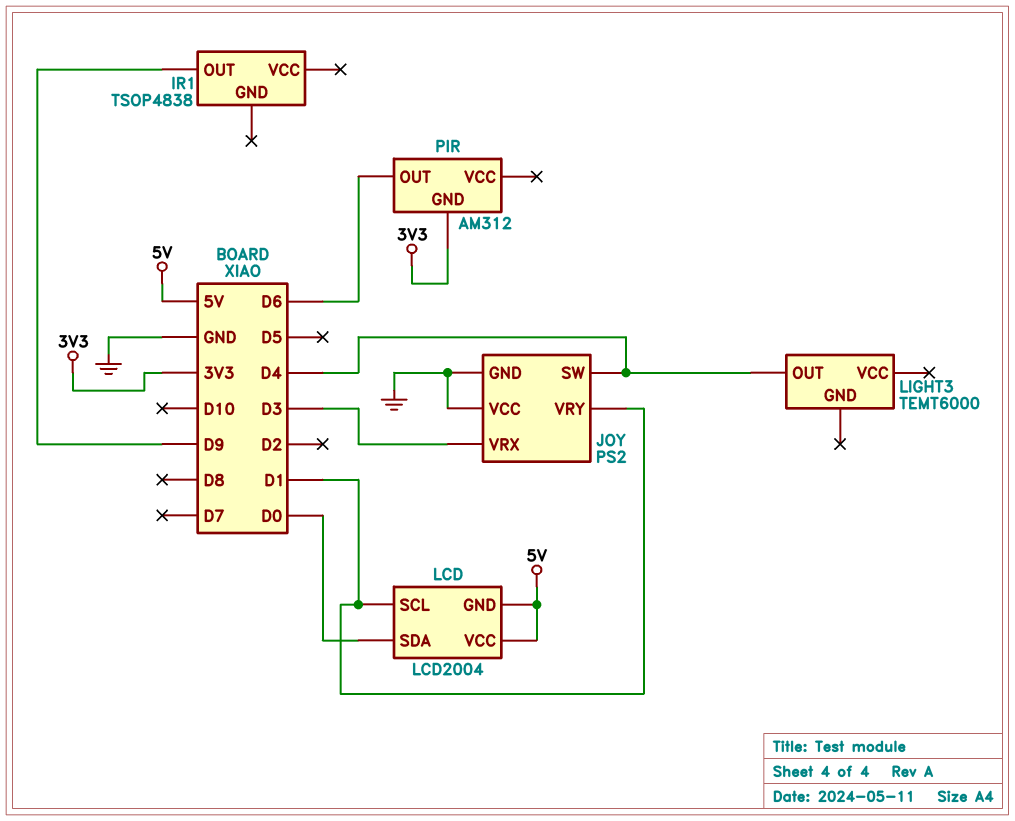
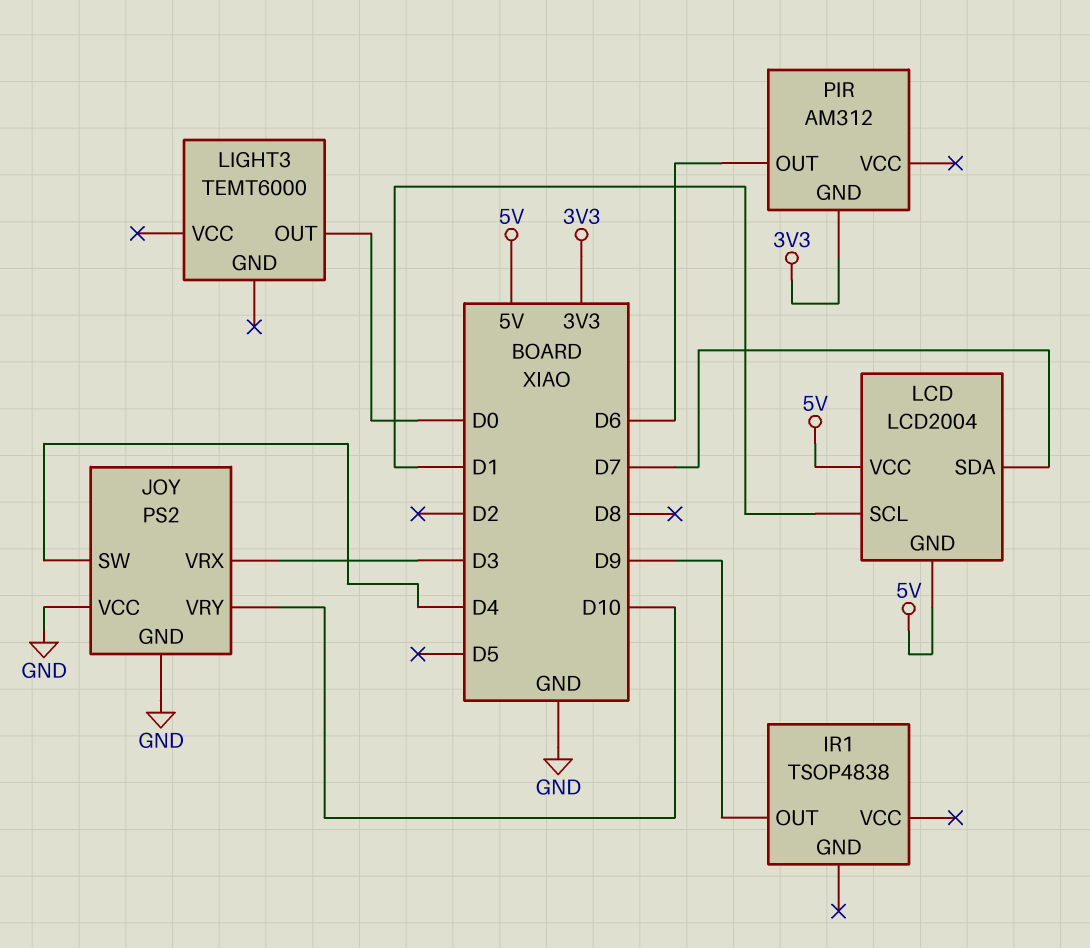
JOY pin VRY: D1 -> D10
LCD pin SDA: D0 -> D7
LIGHT3 pin OUT: D4 -> D0

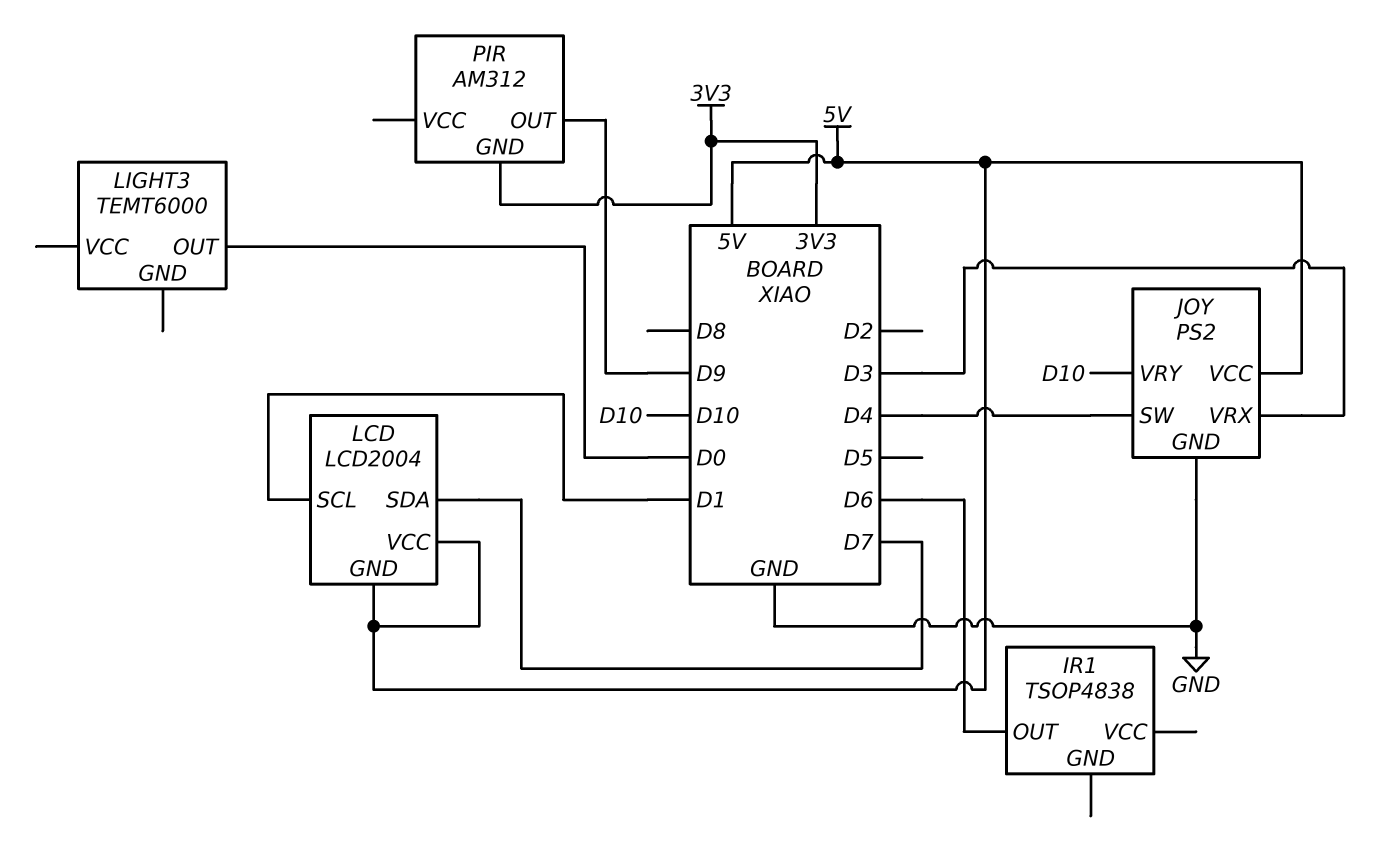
IR1 pin OUT: D9 -> D6
JOY pin VCC: GND -> 5V
PIR pin OUT: D6 -> D9

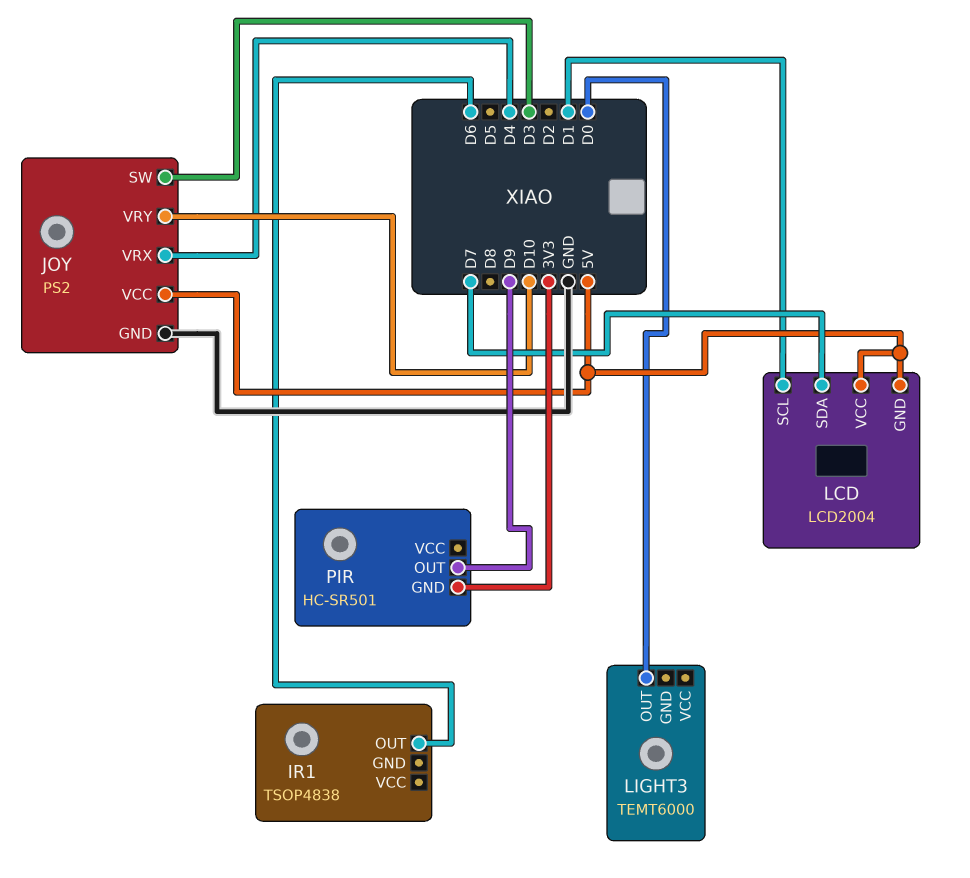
JOY pin SW: D4 -> D3
JOY pin VRX: D3 -> D4
PIR: AM312 -> HC-SR501

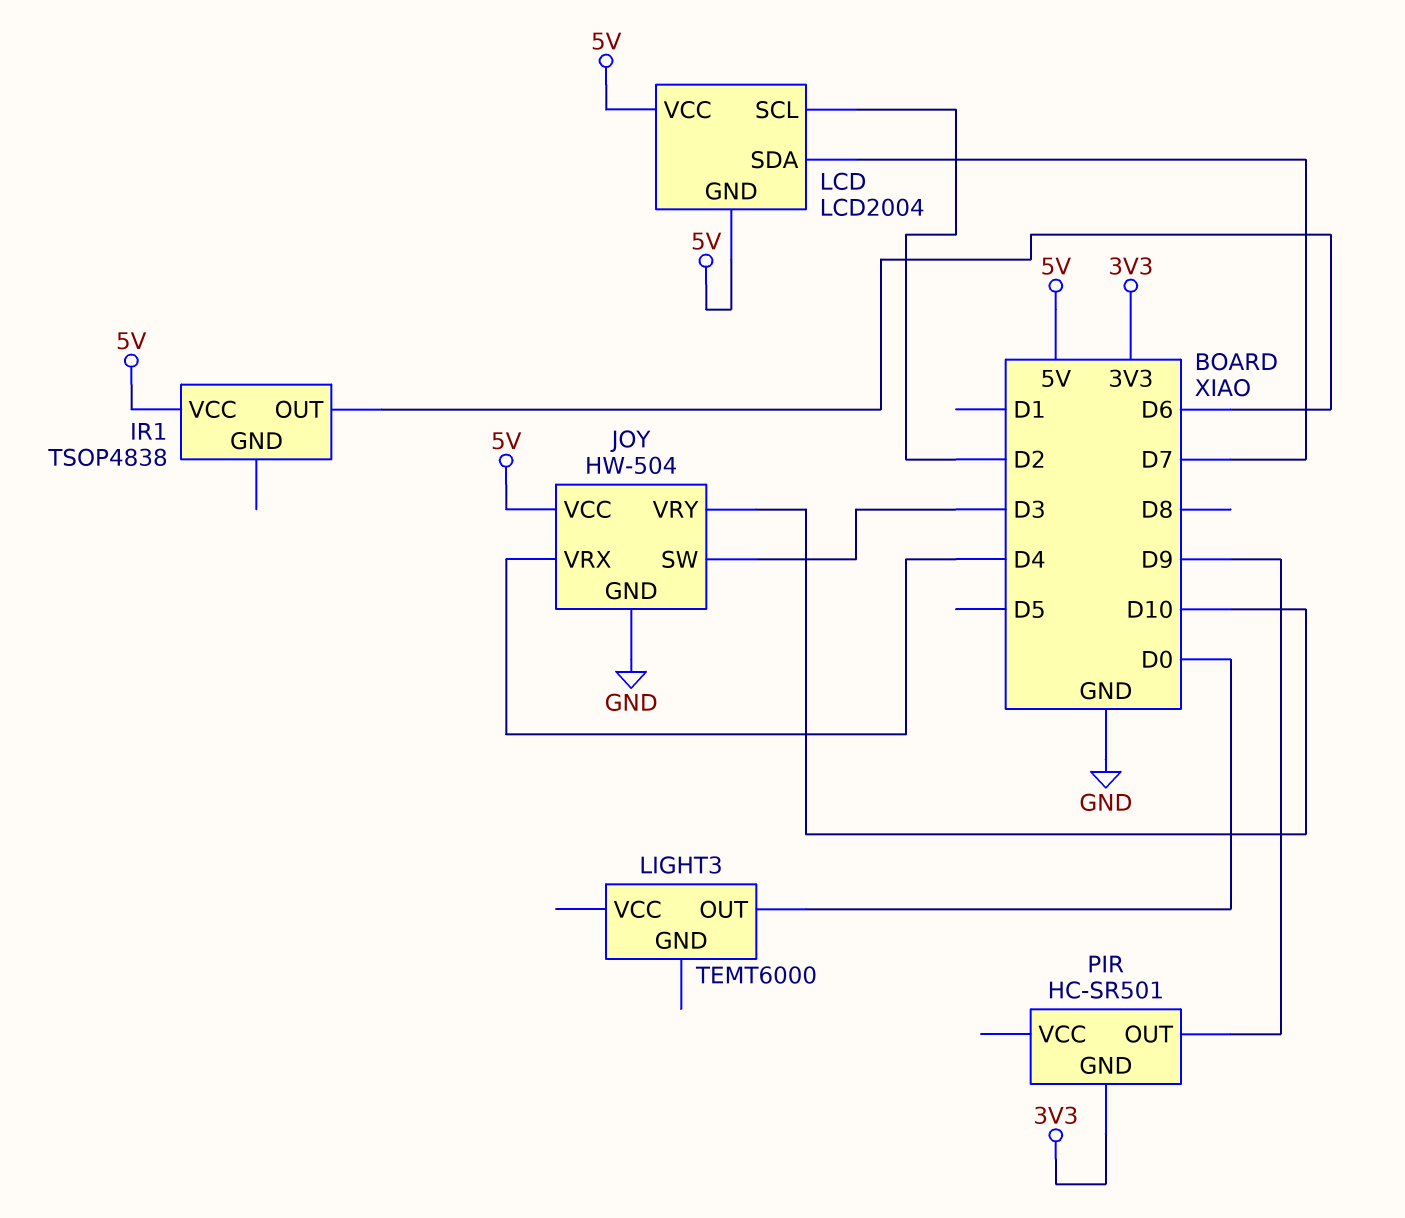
IR1 pin VCC: none -> 5V
JOY: PS2 -> HW-504
LCD pin SCL: D1 -> D2

